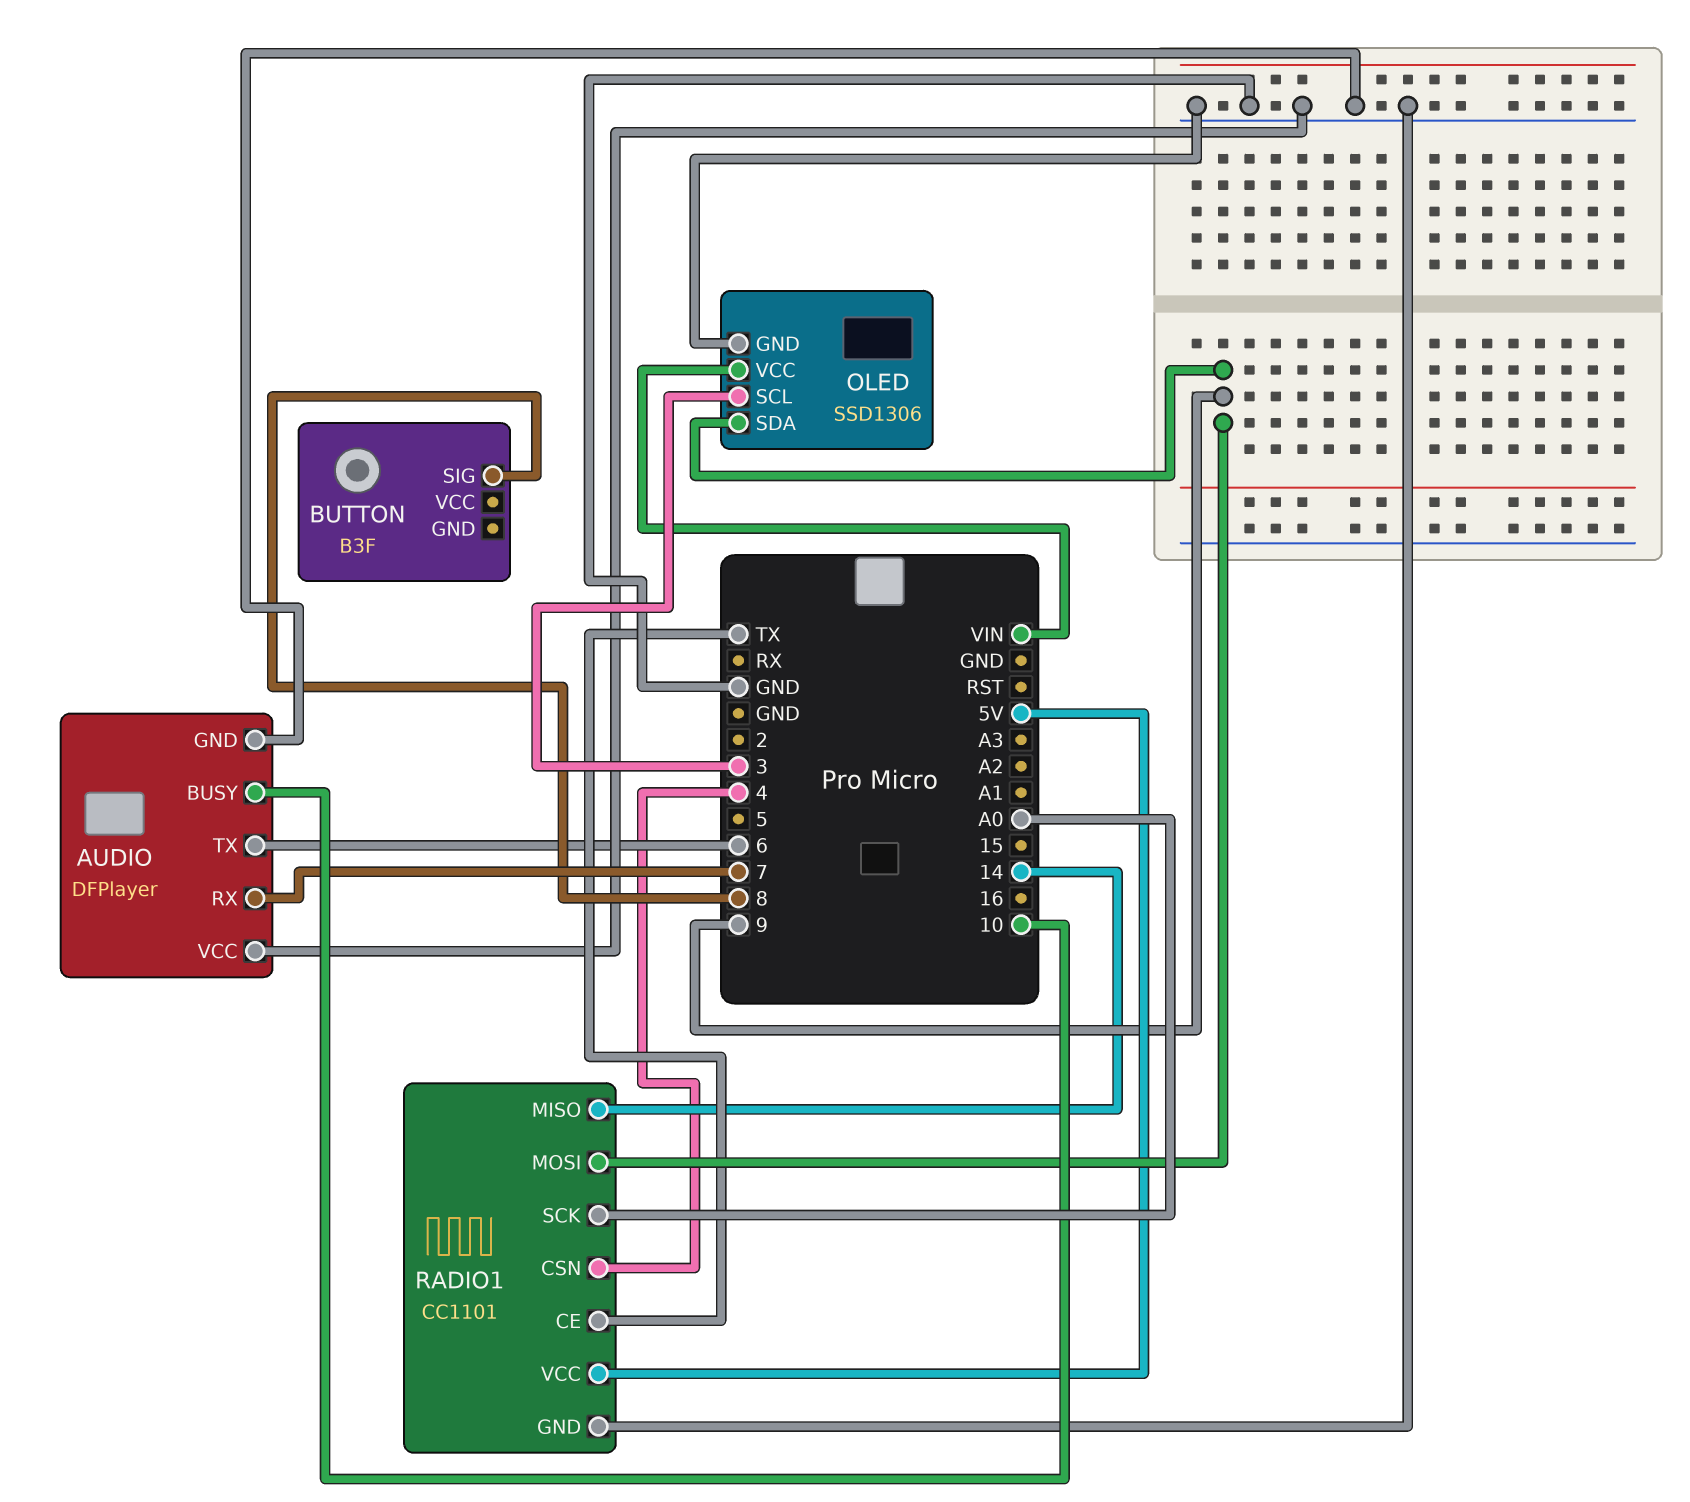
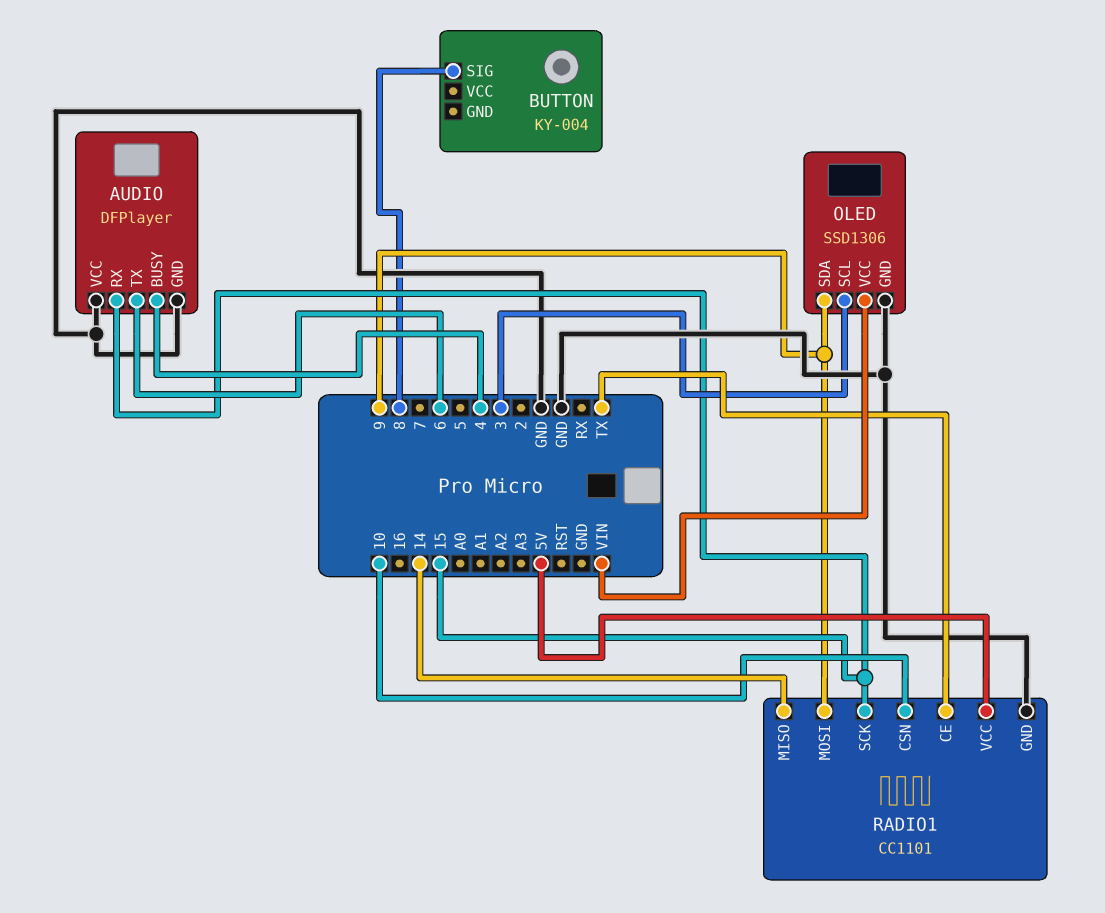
AUDIO pin BUSY: 10 -> 4
AUDIO pin RX: 7 -> 15
BUTTON: B3F -> KY-004
RADIO1 pin CSN: 4 -> 10
RADIO1 pin SCK: A0 -> 15

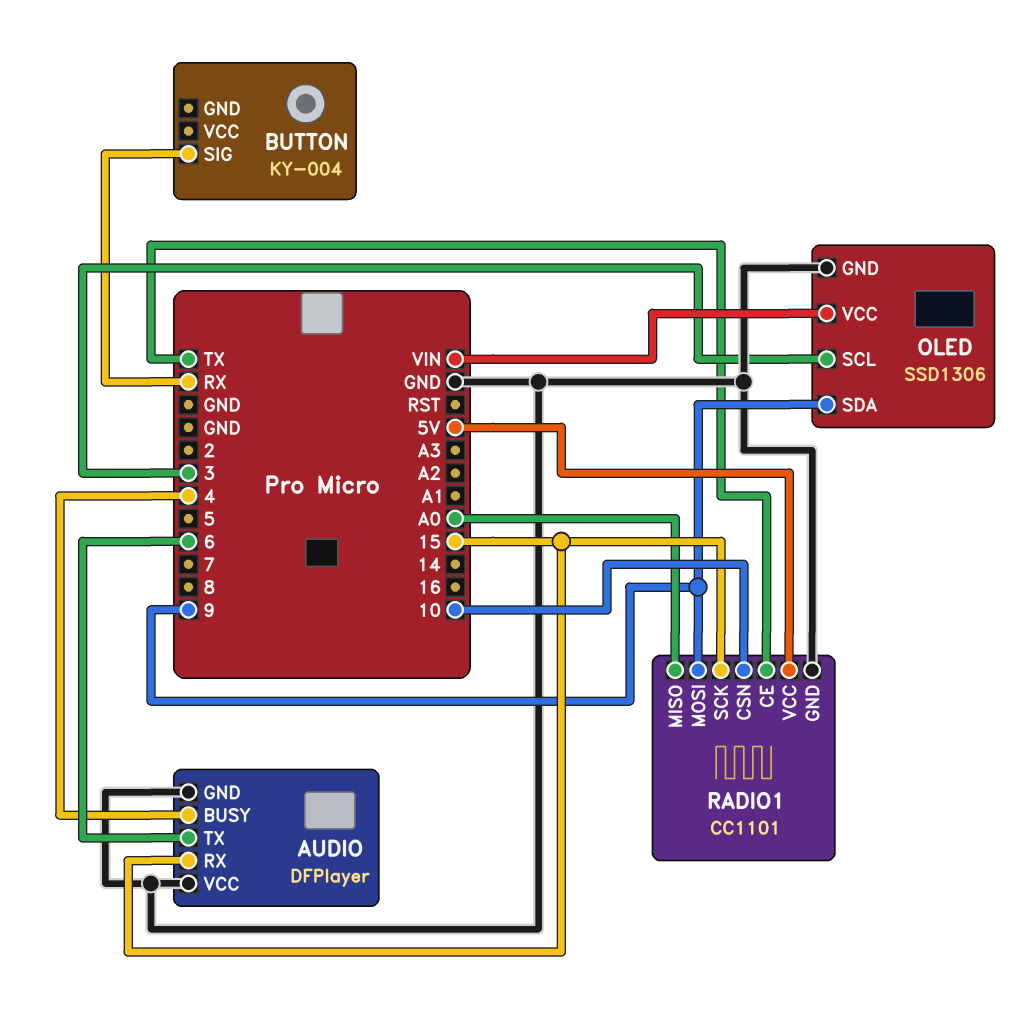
BUTTON pin SIG: 8 -> RX
RADIO1 pin MISO: 14 -> A0

